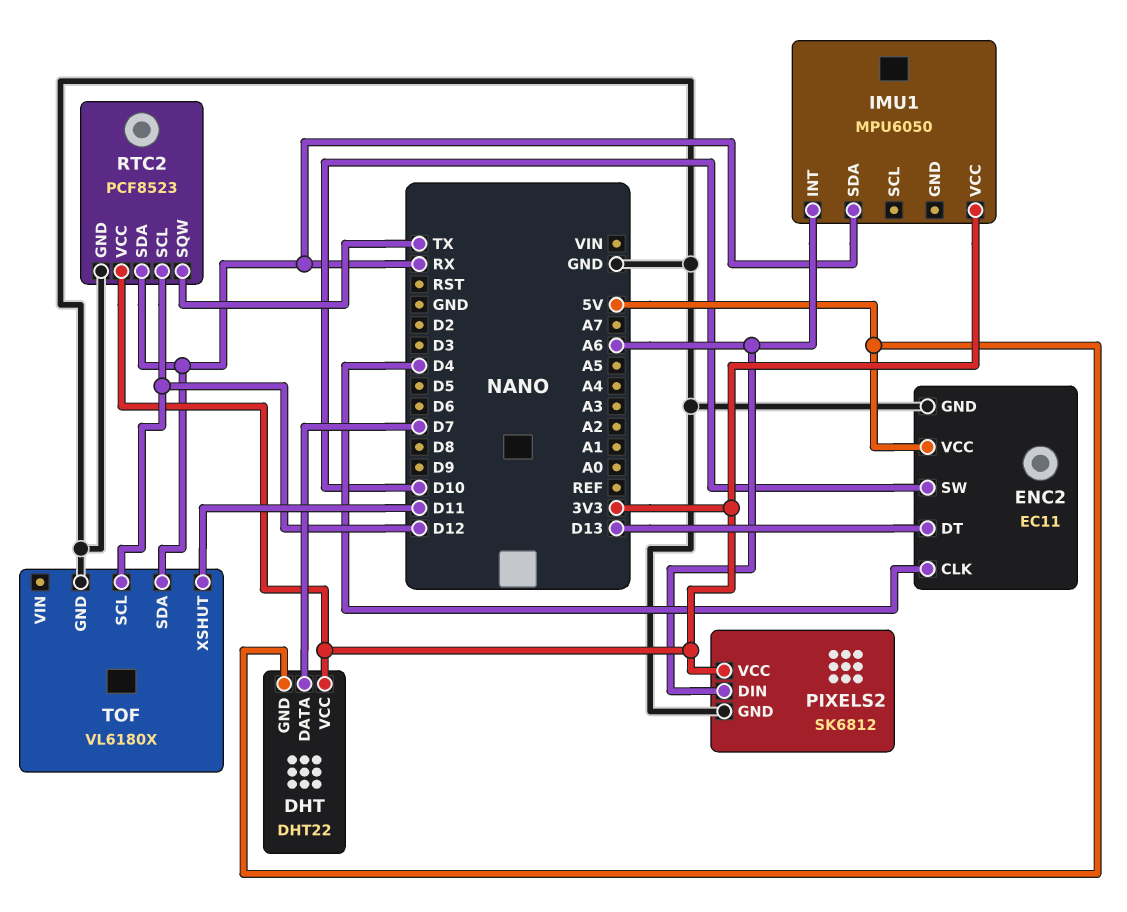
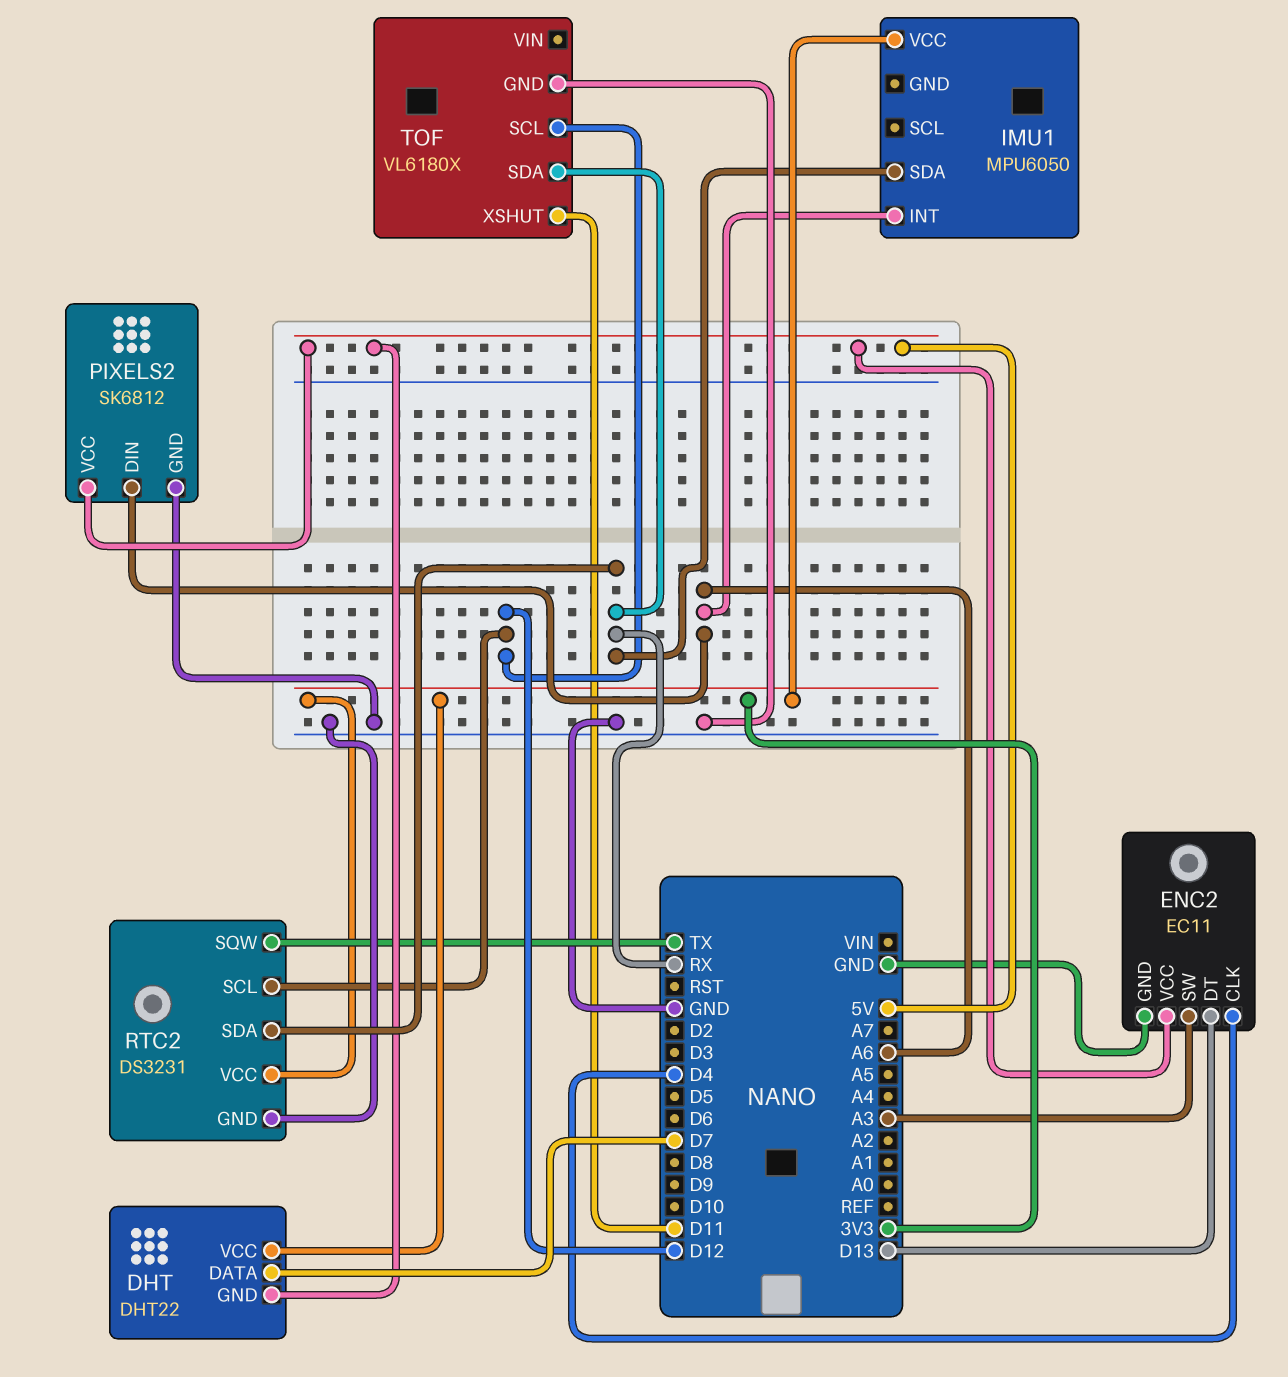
ENC2 pin SW: D10 -> A3
PIXELS2 pin VCC: 3V3 -> 5V
RTC2: PCF8523 -> DS3231

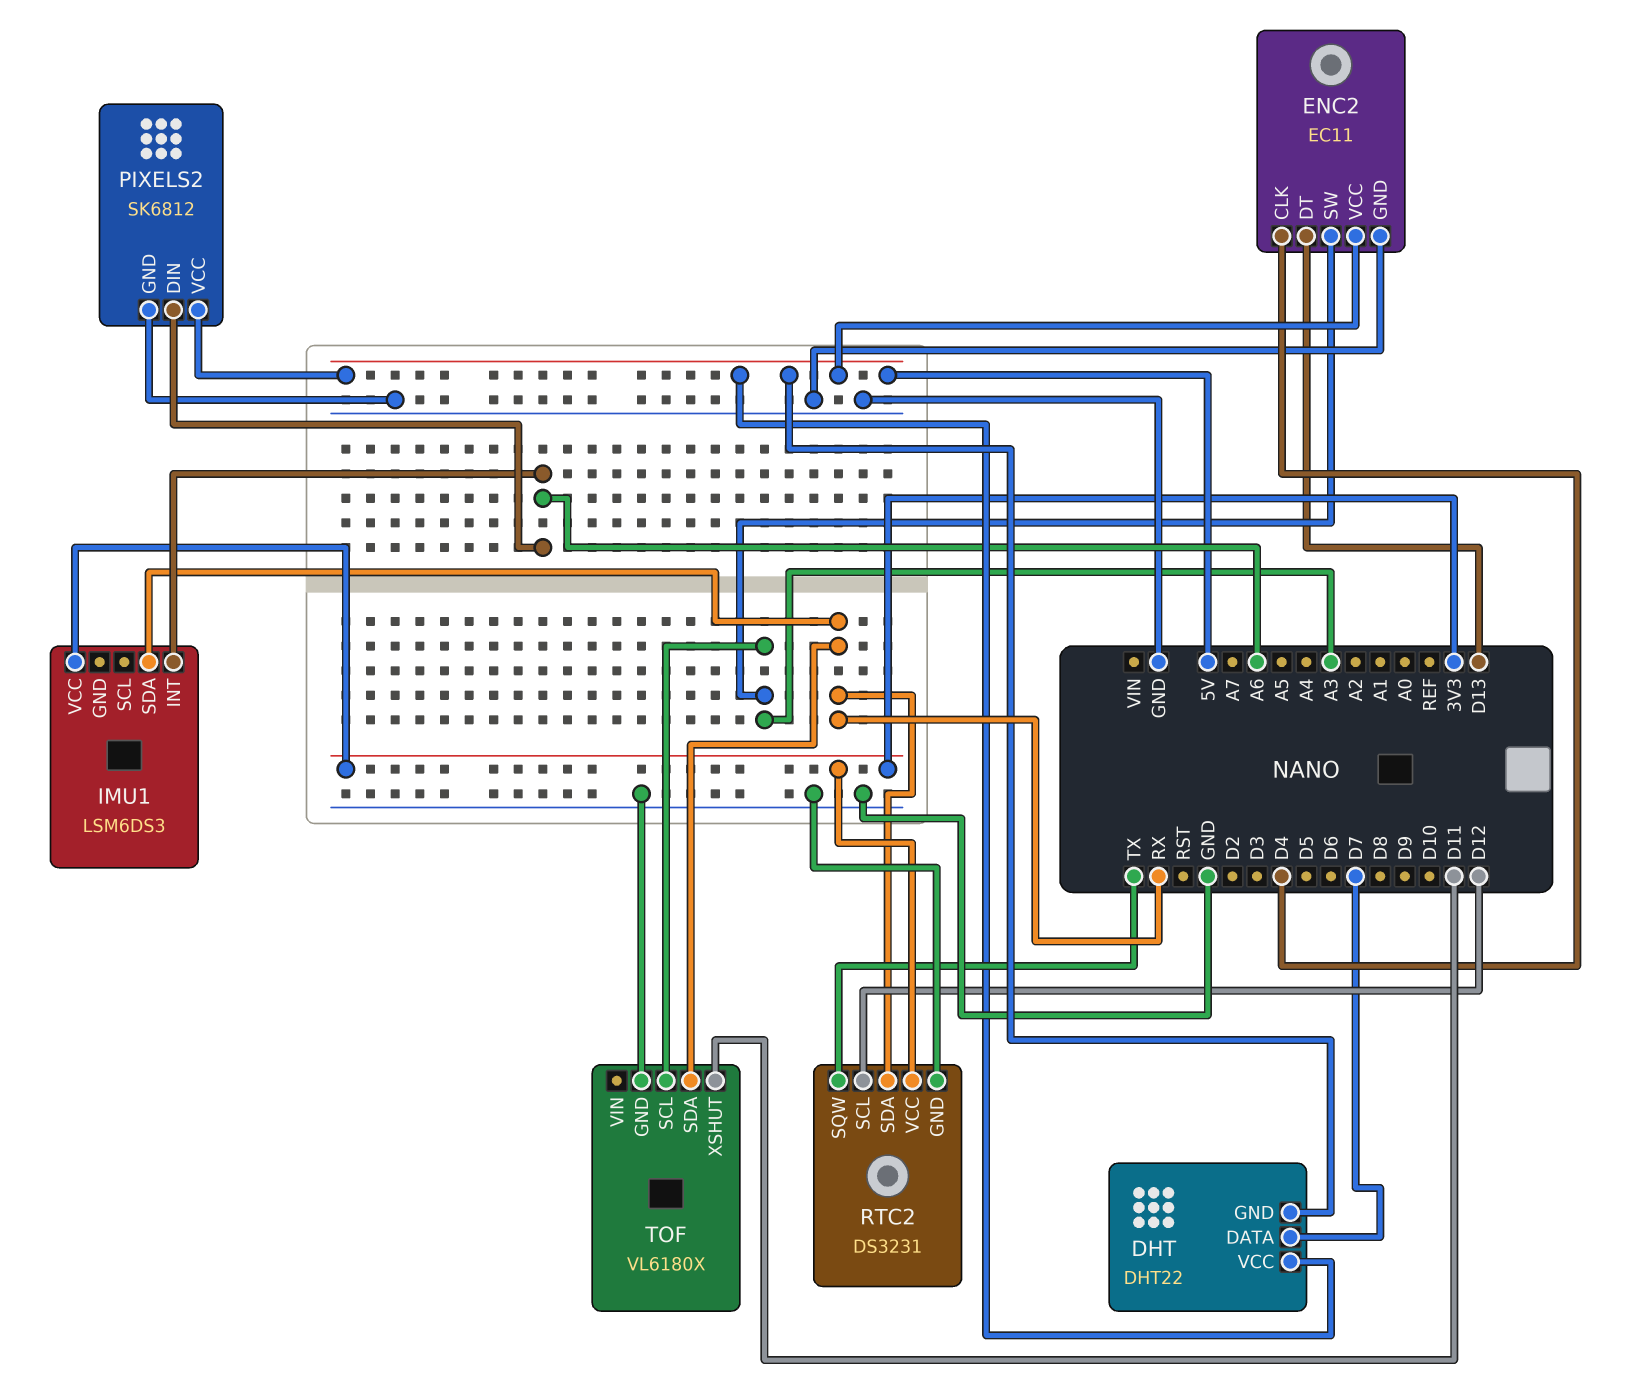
DHT pin VCC: 3V3 -> 5V
IMU1: MPU6050 -> LSM6DS3
TOF pin SCL: D12 -> A3

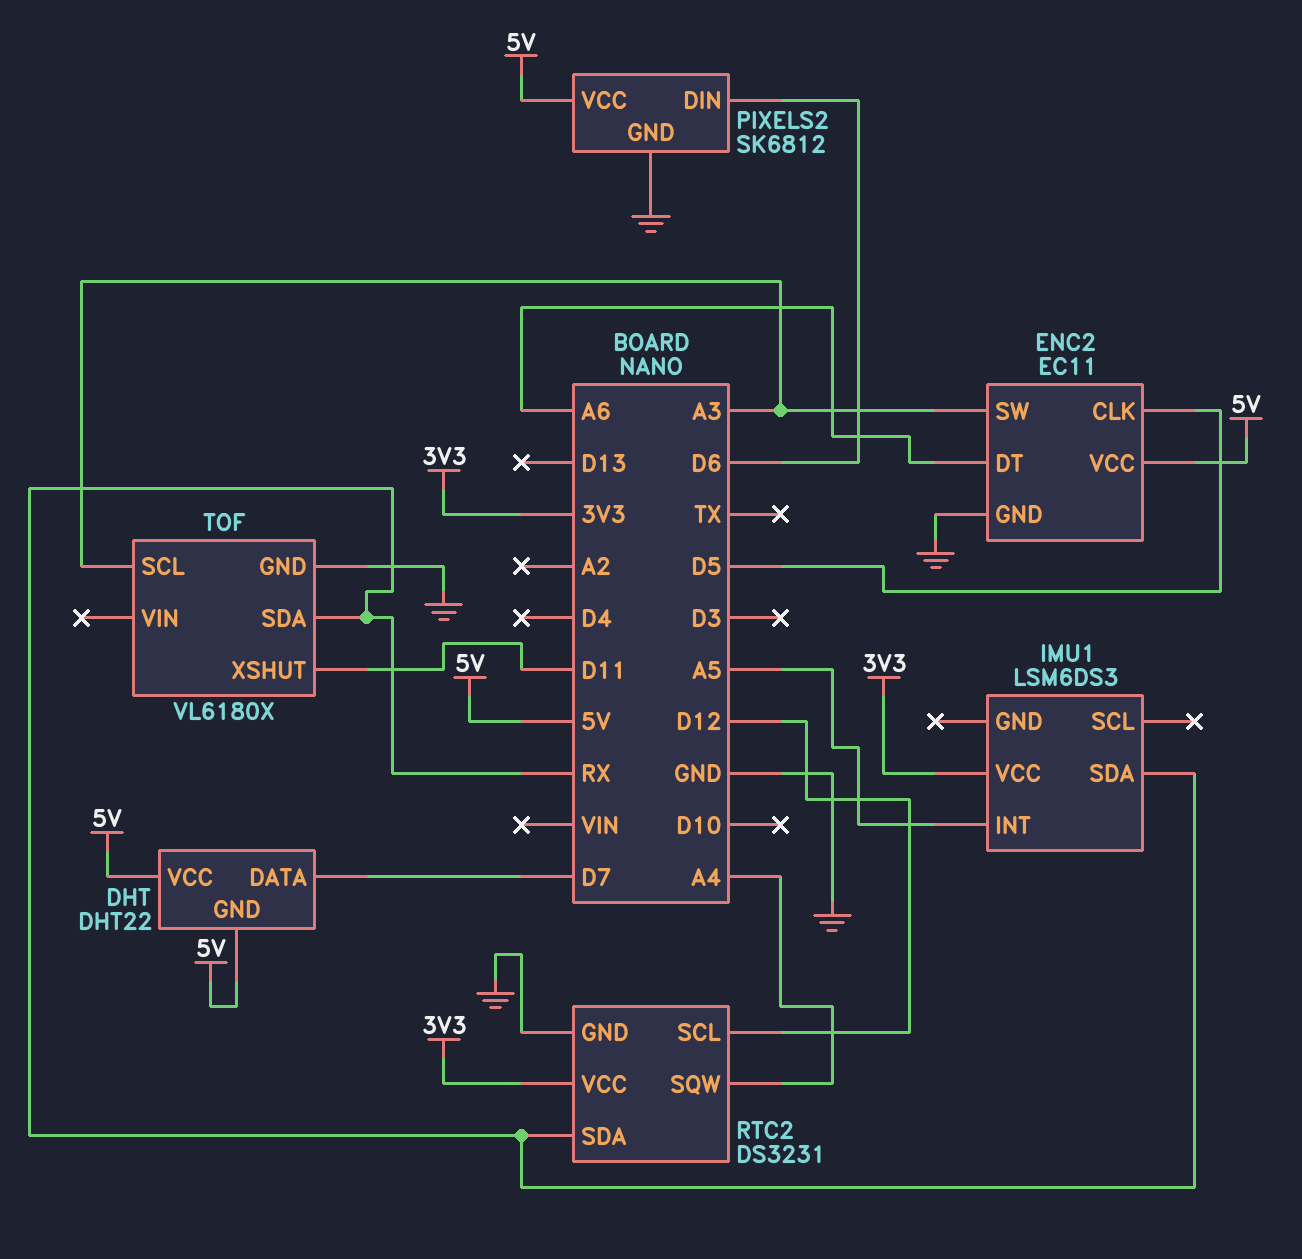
ENC2 pin CLK: D4 -> D5
ENC2 pin DT: D13 -> A6
IMU1 pin INT: A6 -> A5
PIXELS2 pin DIN: A6 -> D6
RTC2 pin SQW: TX -> A4

